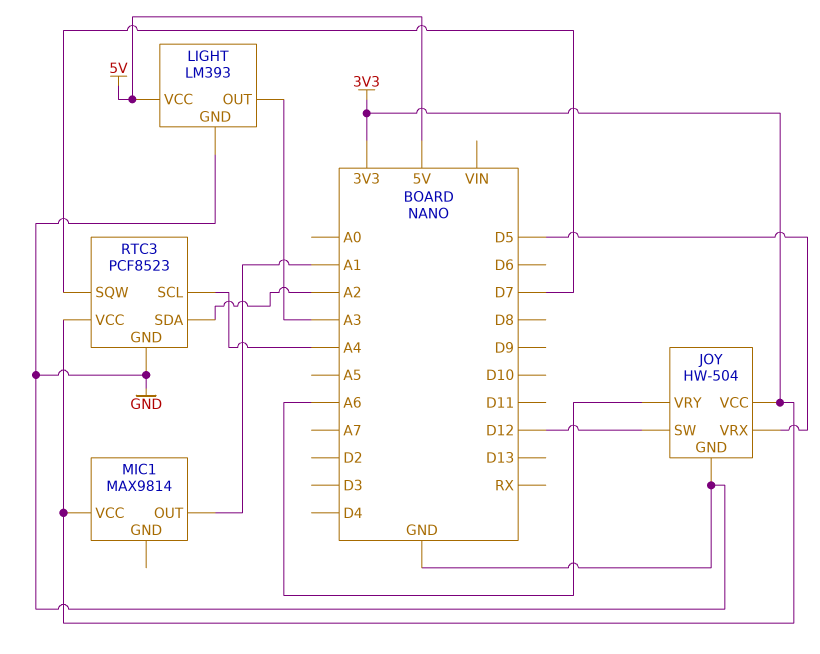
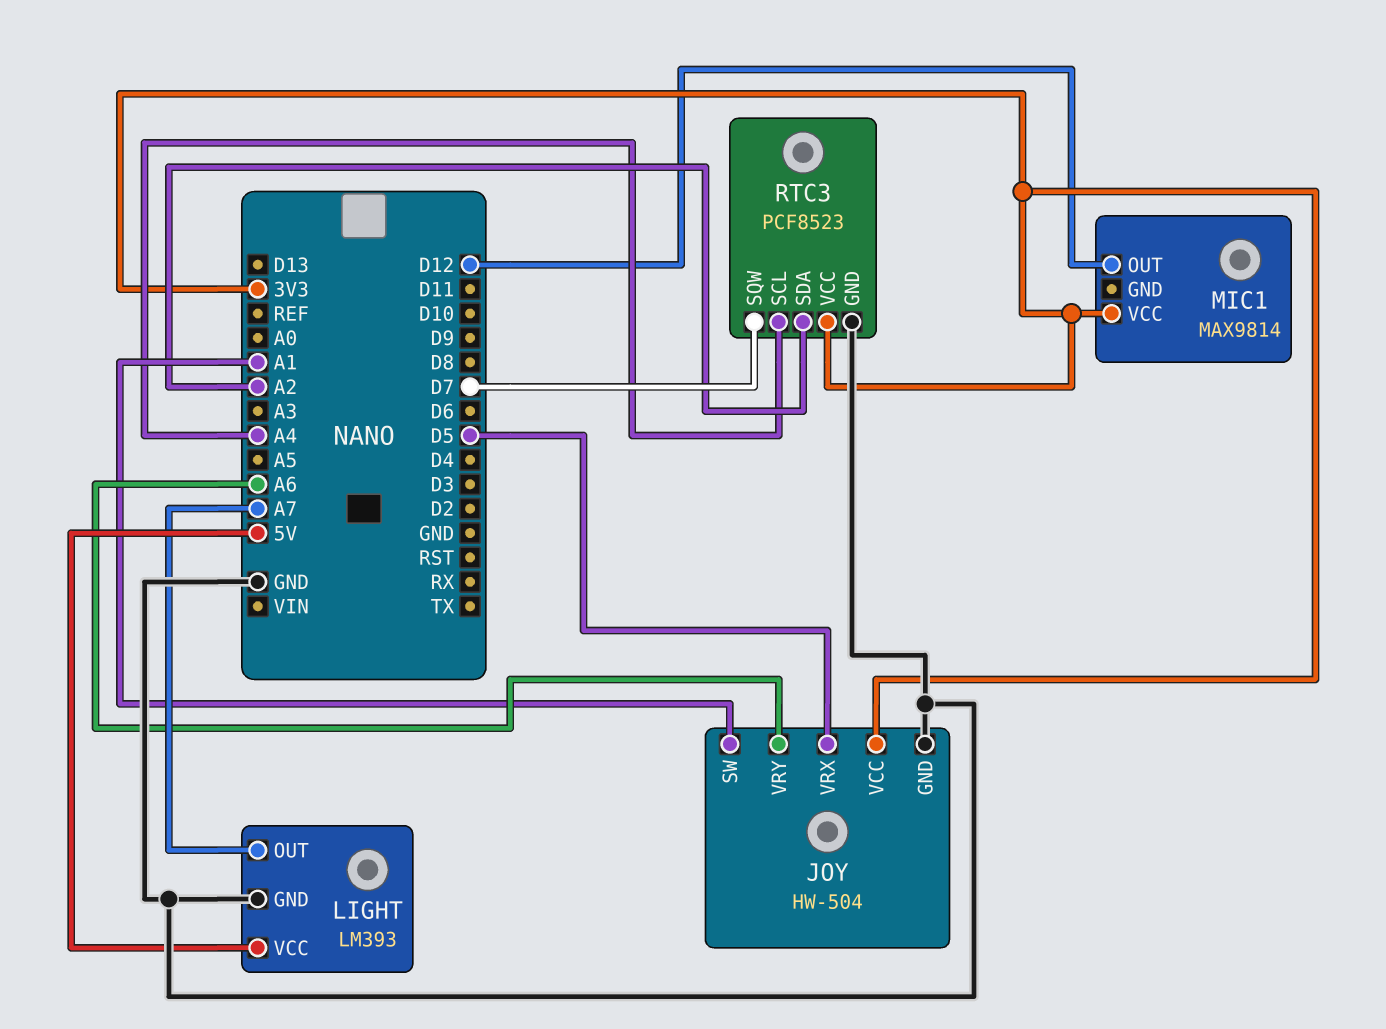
JOY pin SW: D12 -> A1
LIGHT pin OUT: A3 -> A7
MIC1 pin OUT: A1 -> D12

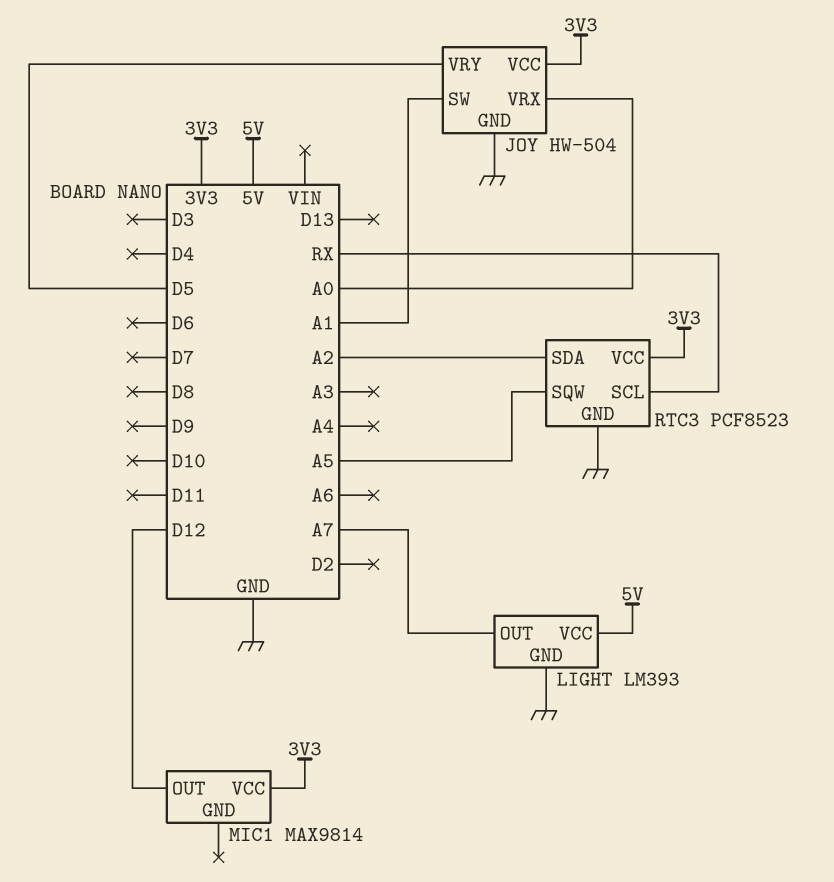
JOY pin VRX: D5 -> A0
JOY pin VRY: A6 -> D5
RTC3 pin SCL: A4 -> RX
RTC3 pin SQW: D7 -> A5

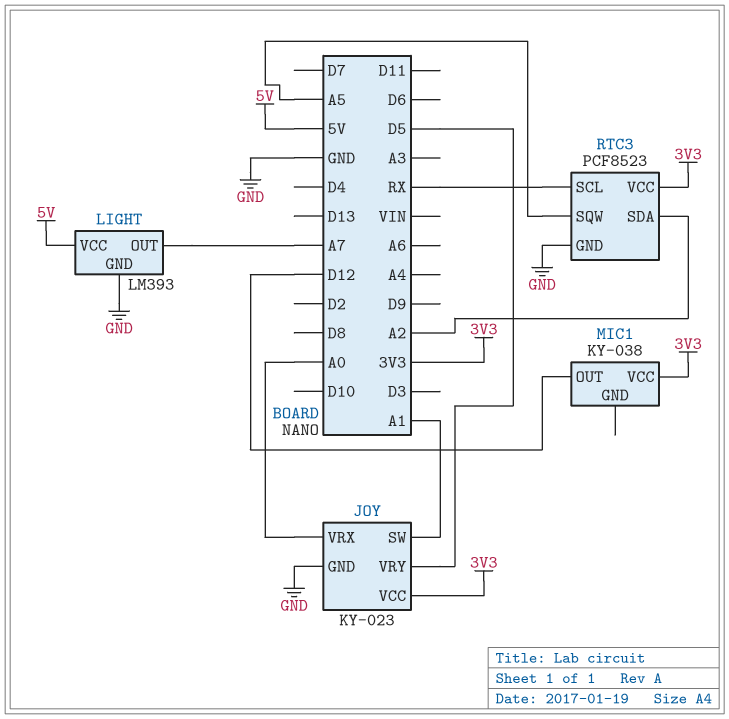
JOY: HW-504 -> KY-023
MIC1: MAX9814 -> KY-038

